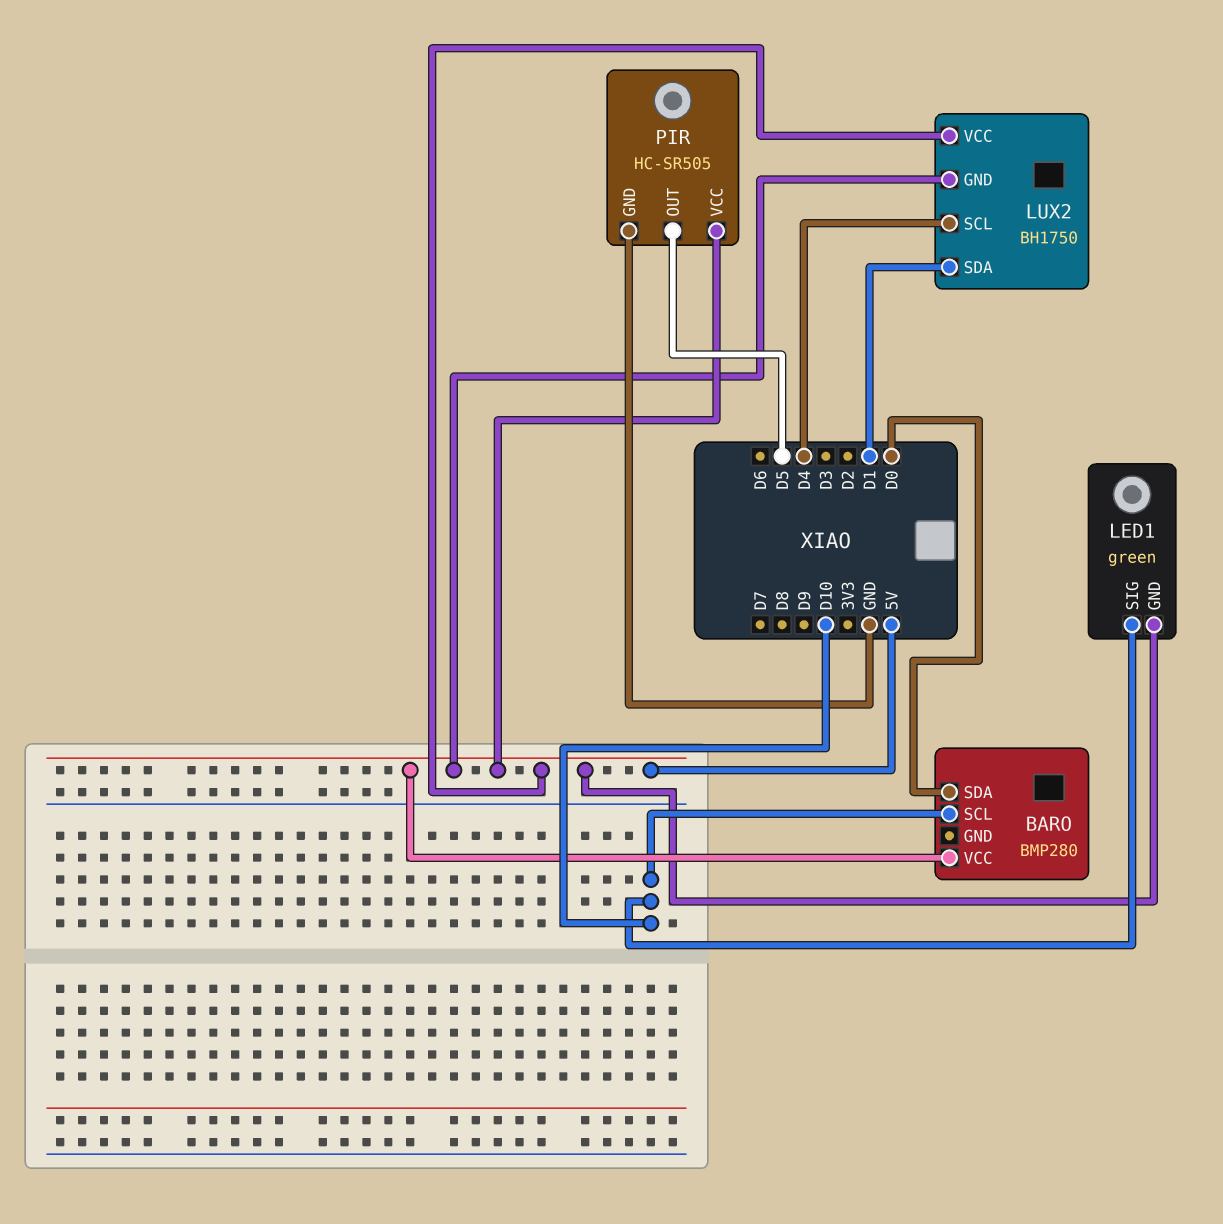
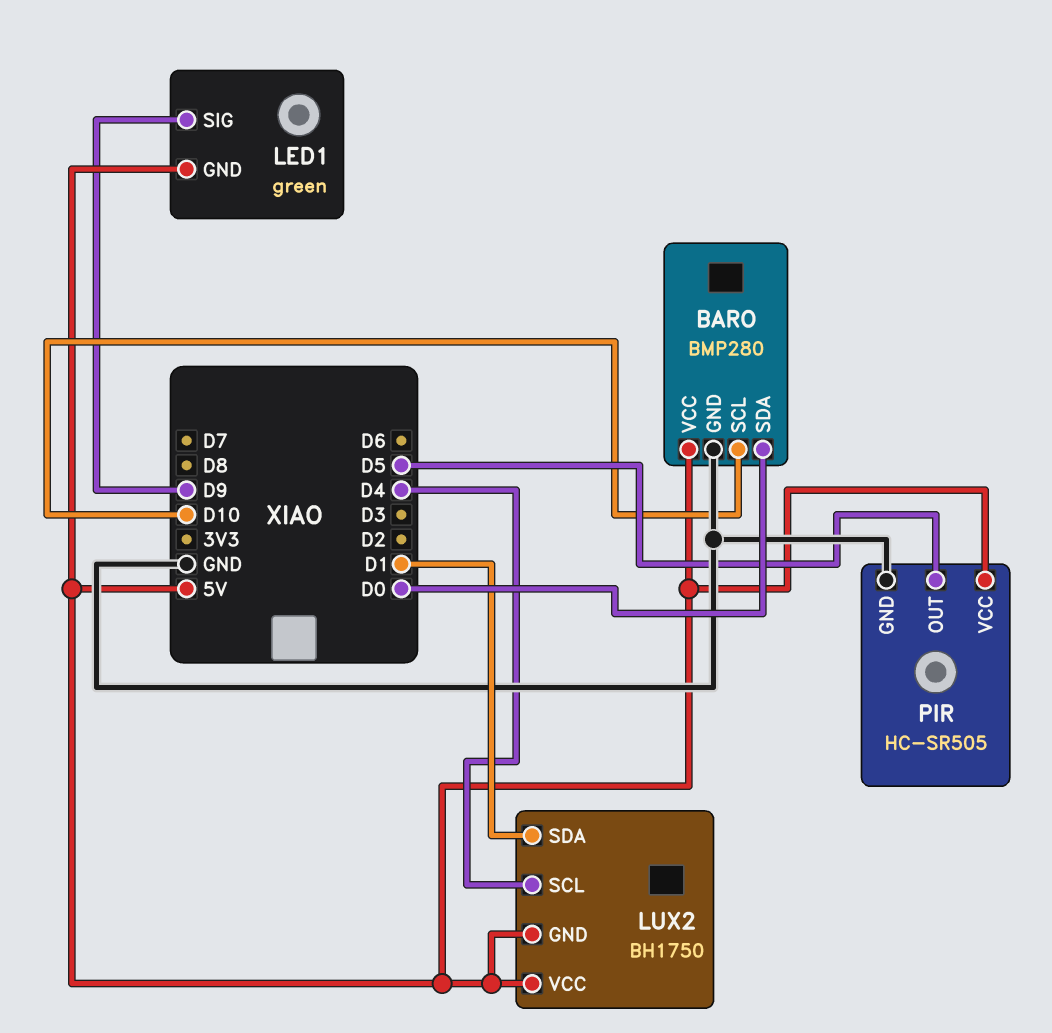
BARO pin GND: none -> GND
LED1 pin SIG: D10 -> D9

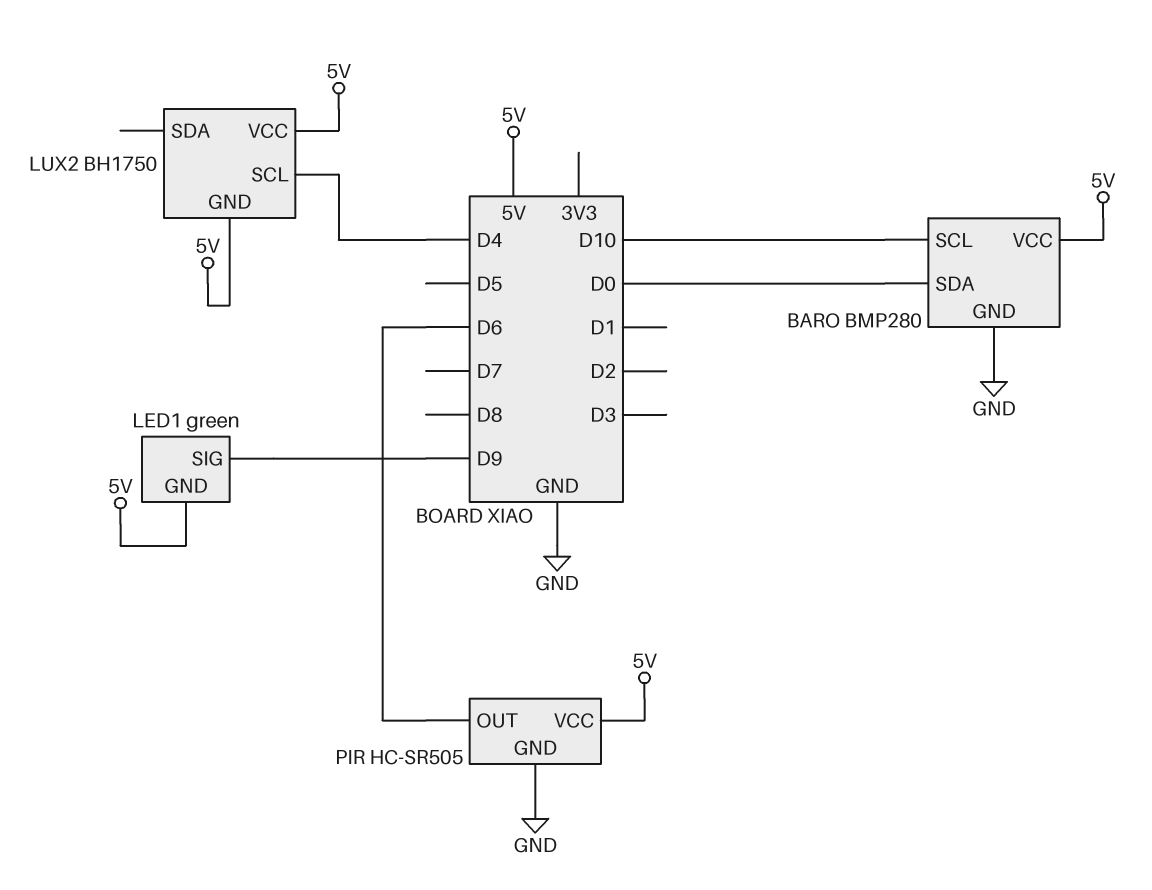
LUX2 pin SDA: D1 -> none
PIR pin OUT: D5 -> D6

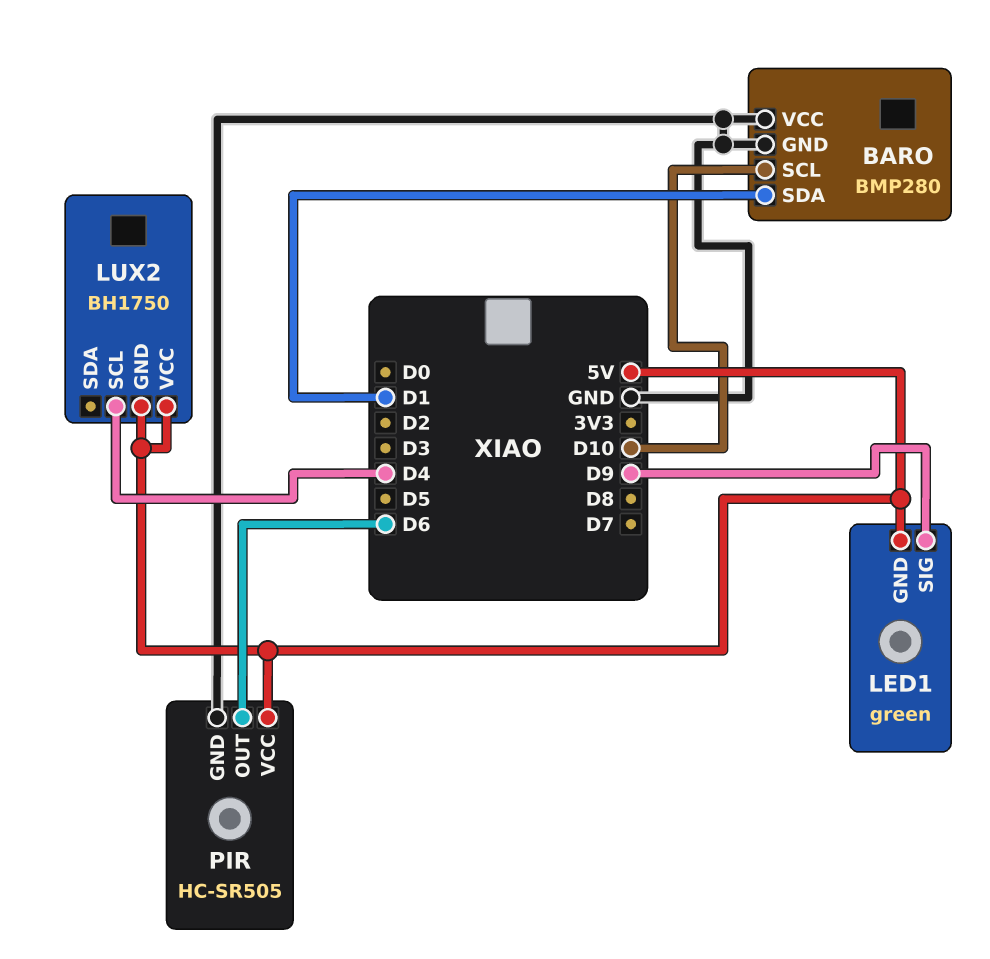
BARO pin SDA: D0 -> D1
BARO pin VCC: 5V -> GND

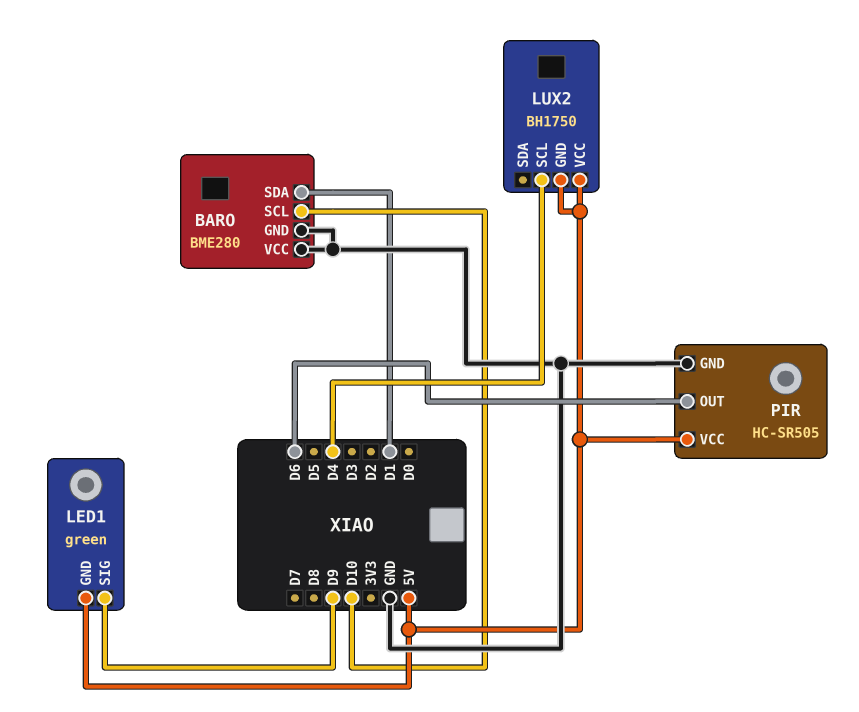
BARO: BMP280 -> BME280

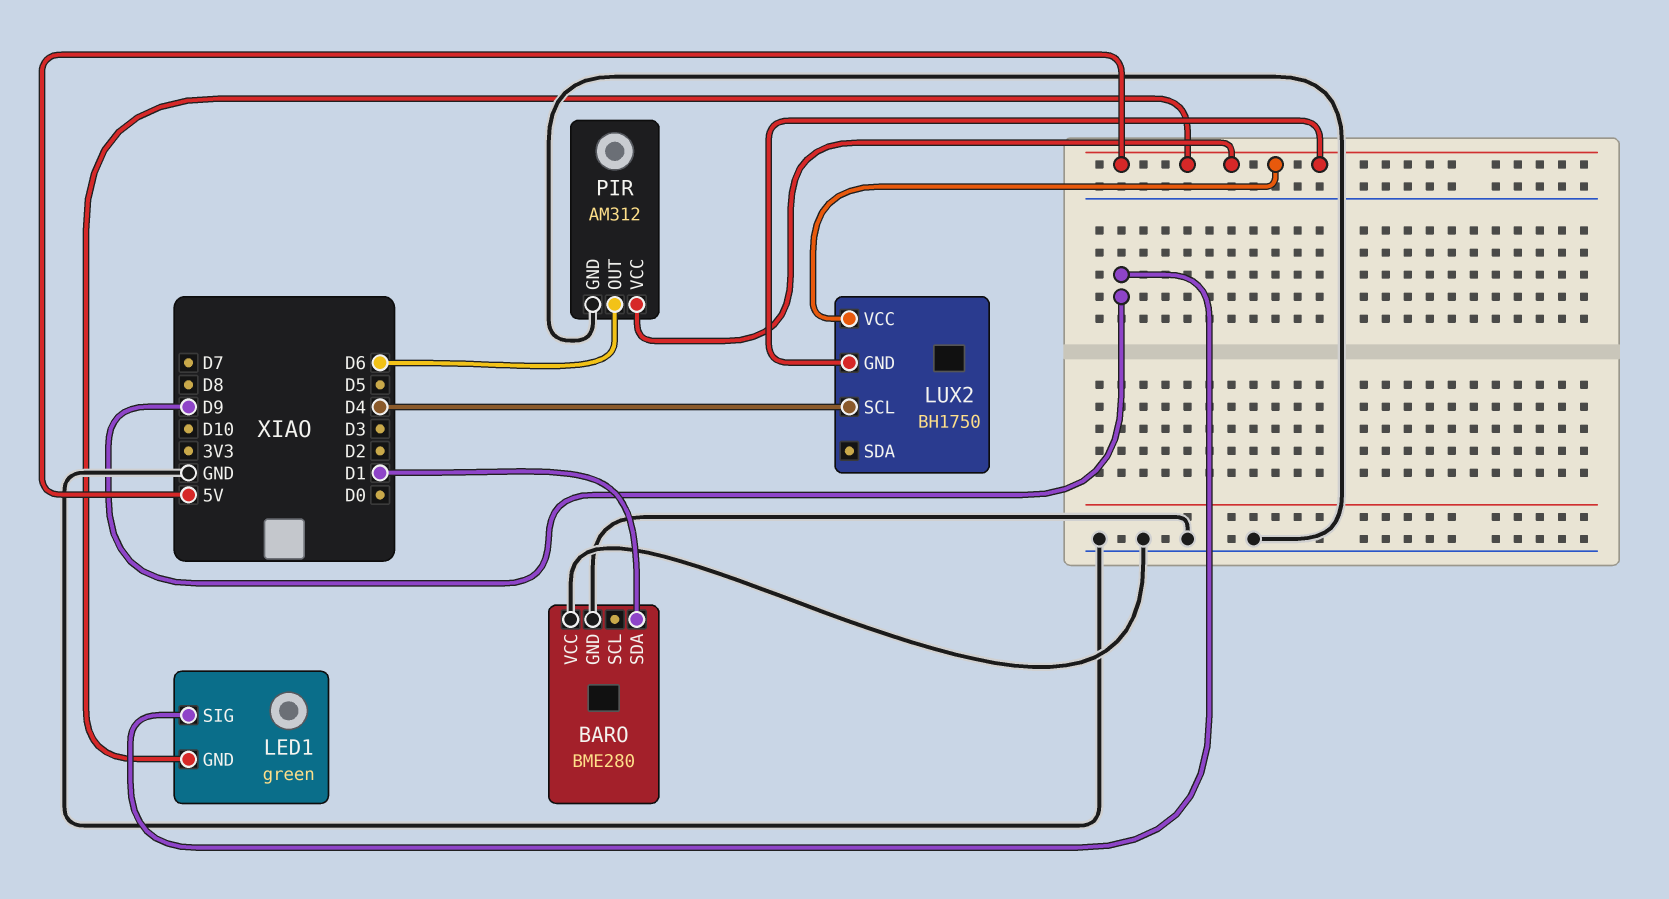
BARO pin SCL: D10 -> none
PIR: HC-SR505 -> AM312

